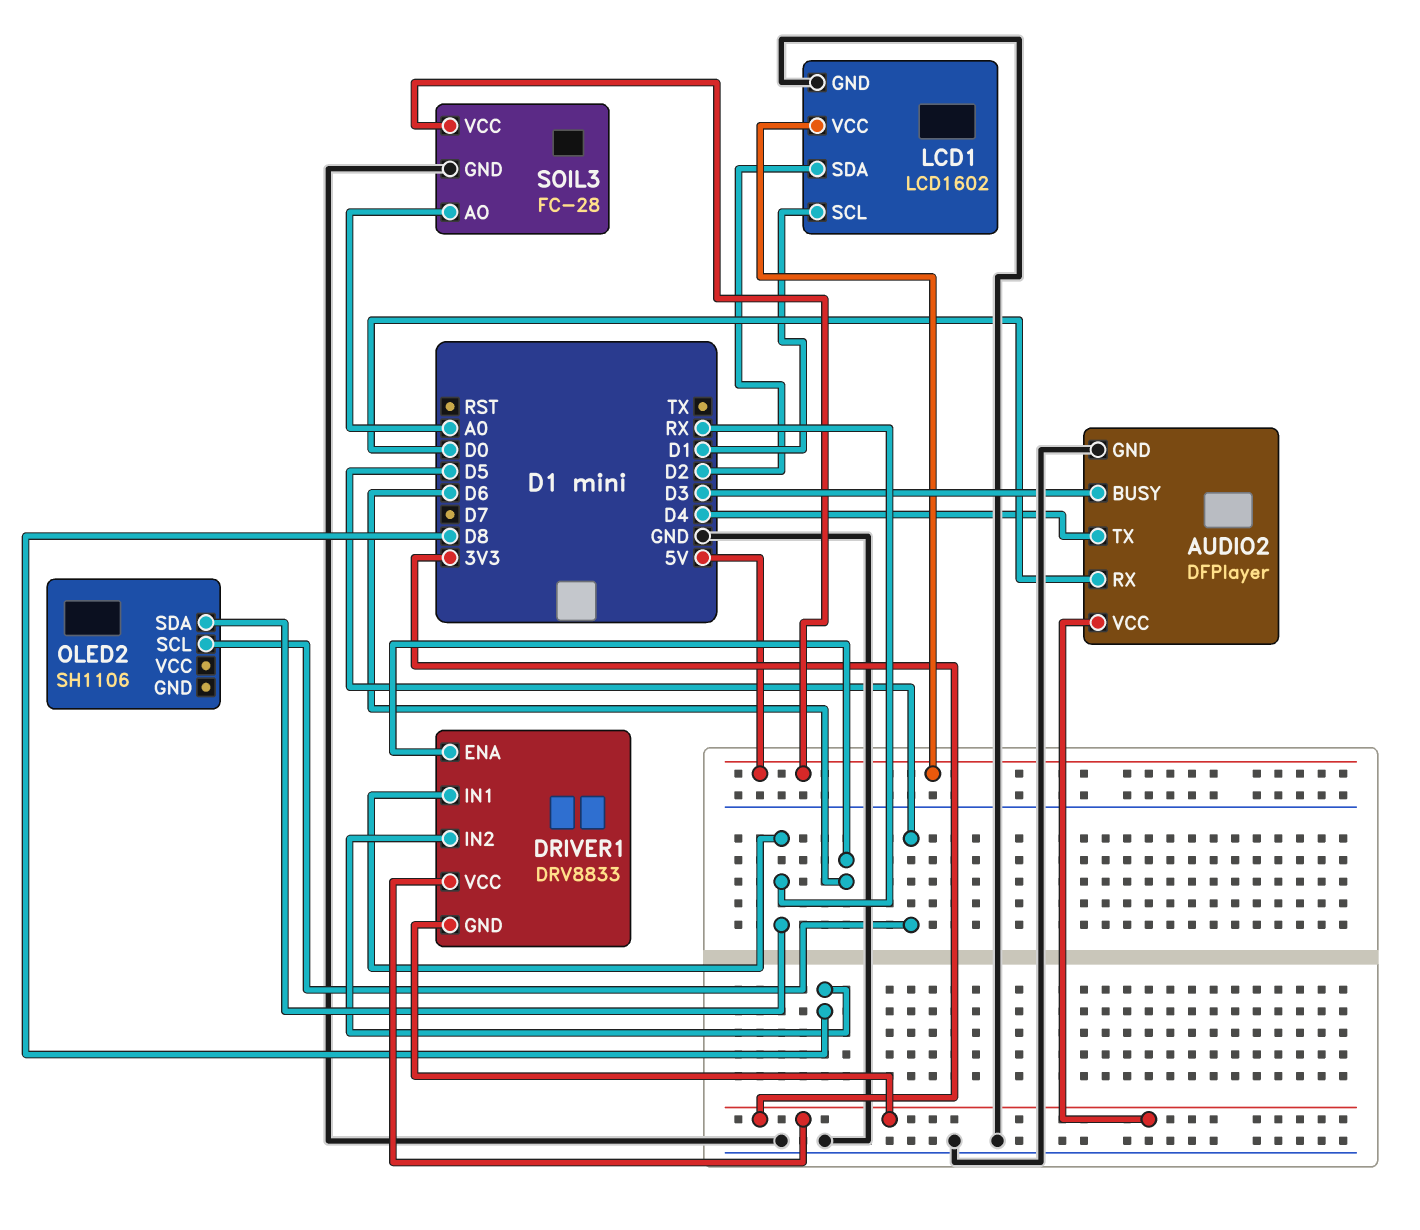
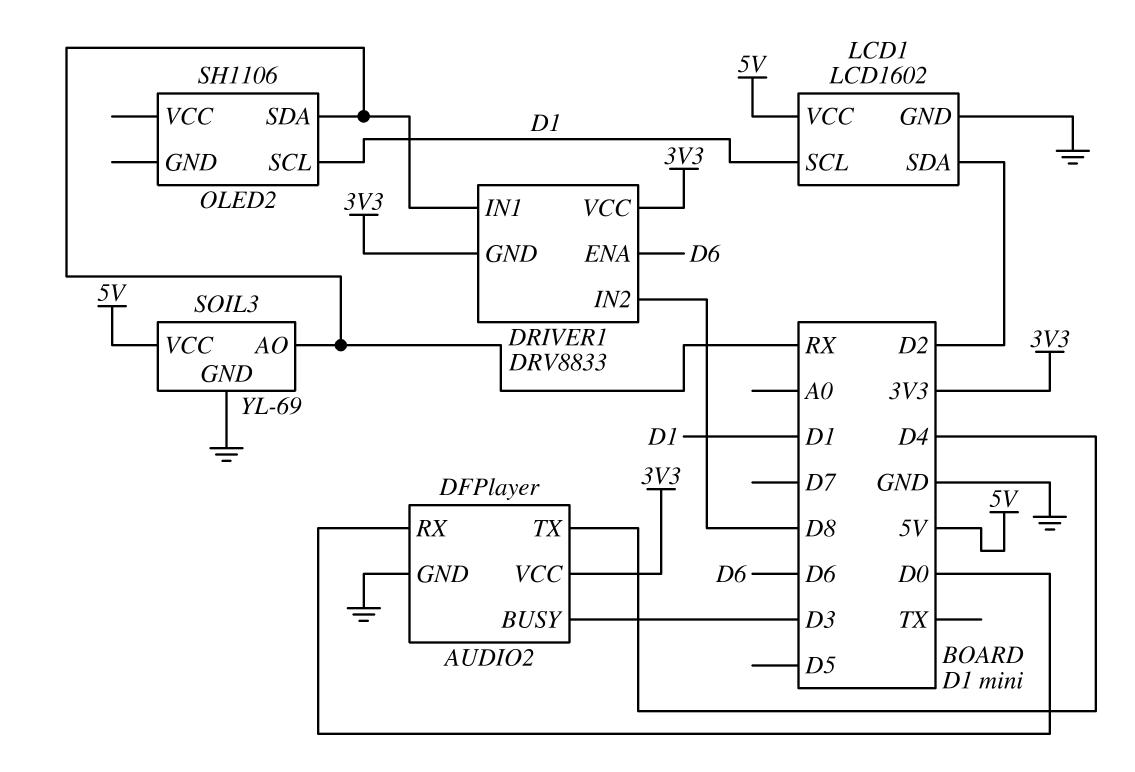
OLED2 pin SCL: D5 -> D1
SOIL3: FC-28 -> YL-69
SOIL3 pin AO: A0 -> RX

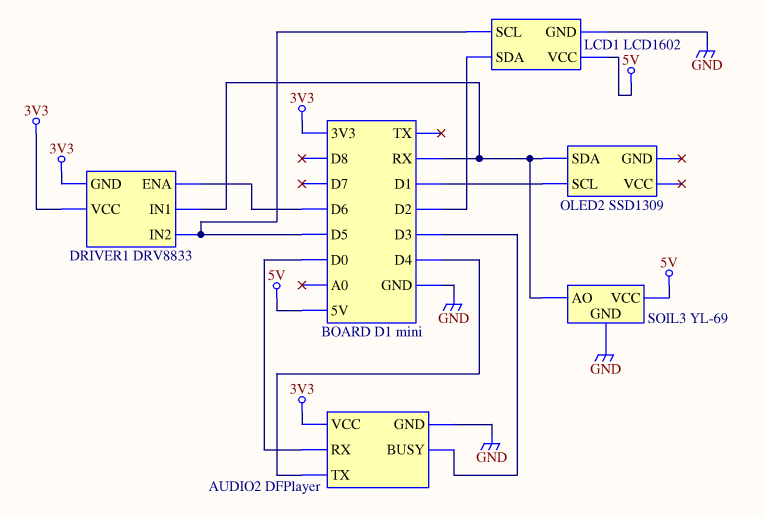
DRIVER1 pin IN2: D8 -> D5
LCD1 pin SCL: D1 -> D5
OLED2: SH1106 -> SSD1309

